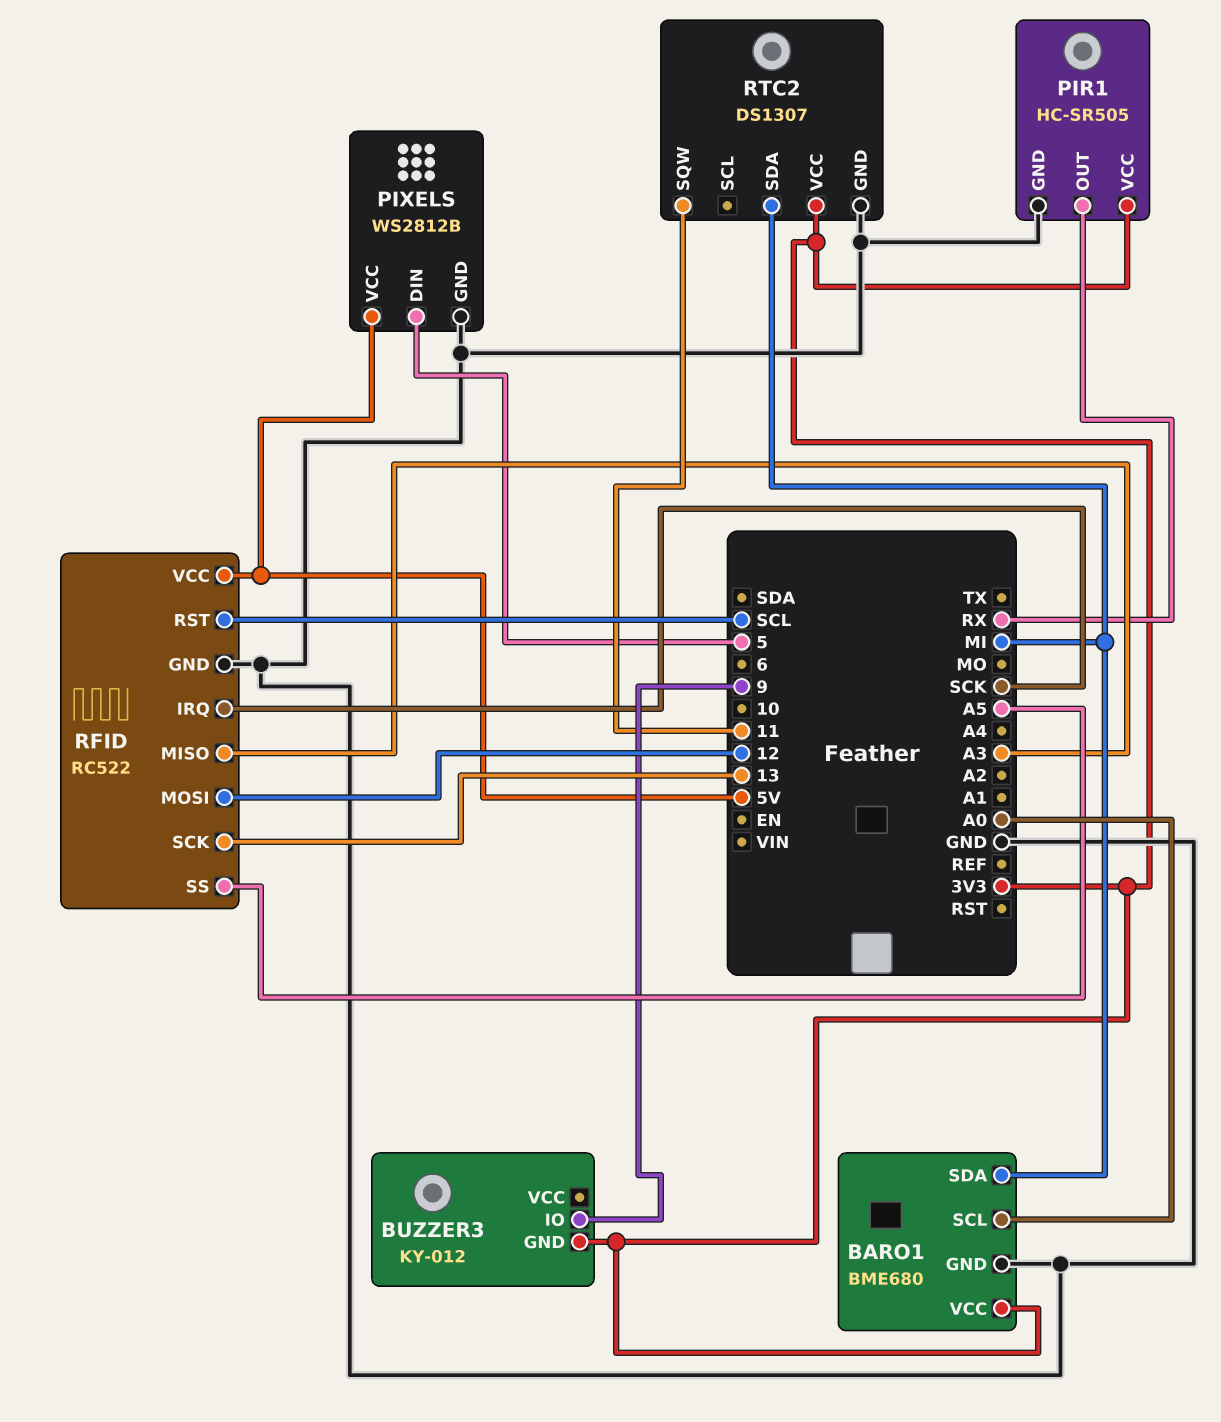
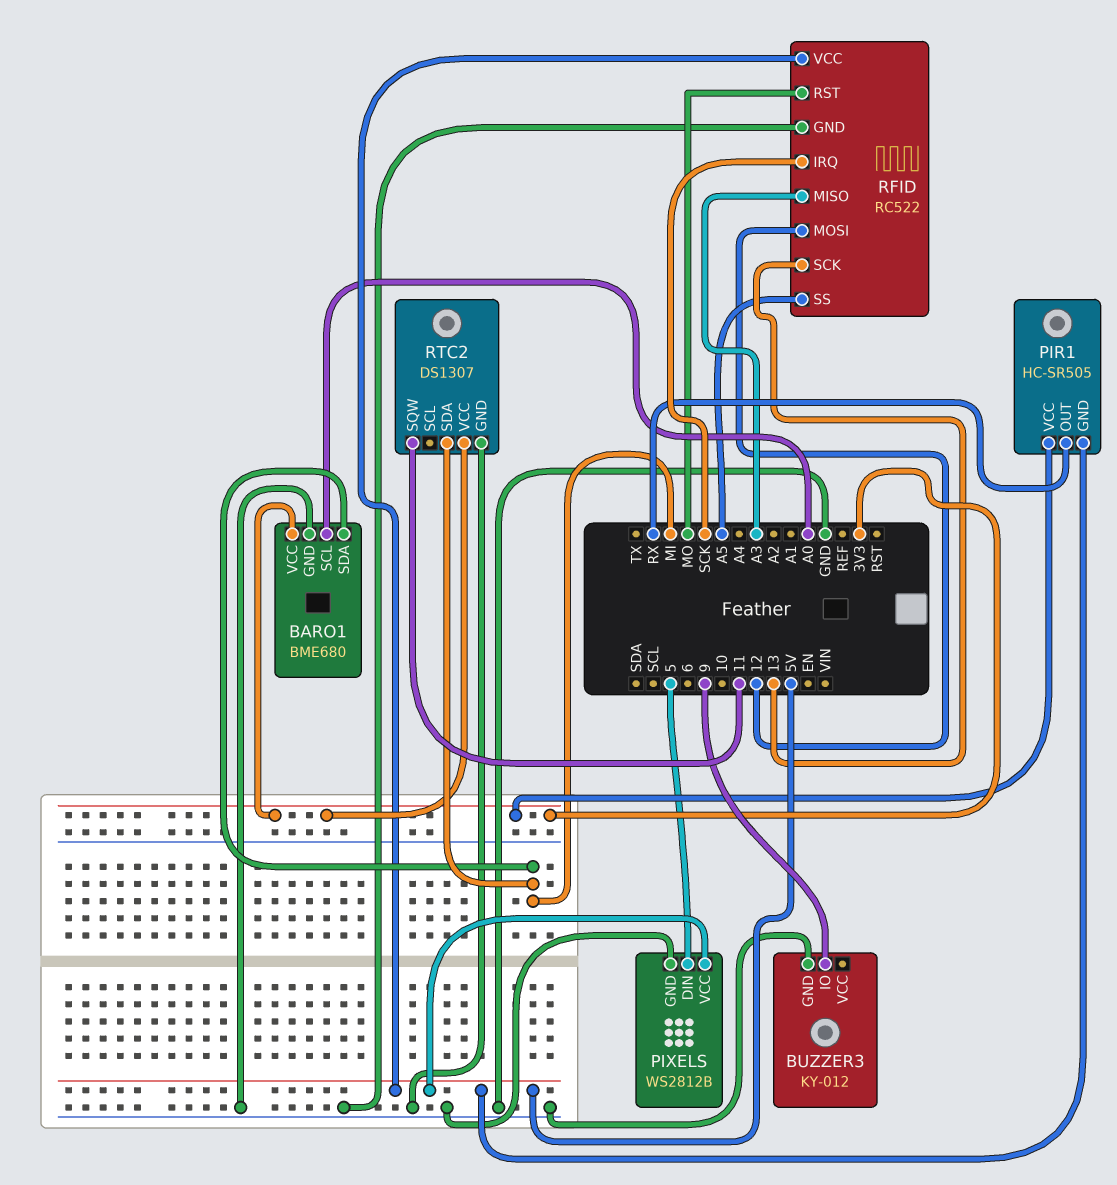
BUZZER3 pin GND: 3V3 -> GND
PIR1 pin GND: GND -> 5V
RFID pin RST: SCL -> MO

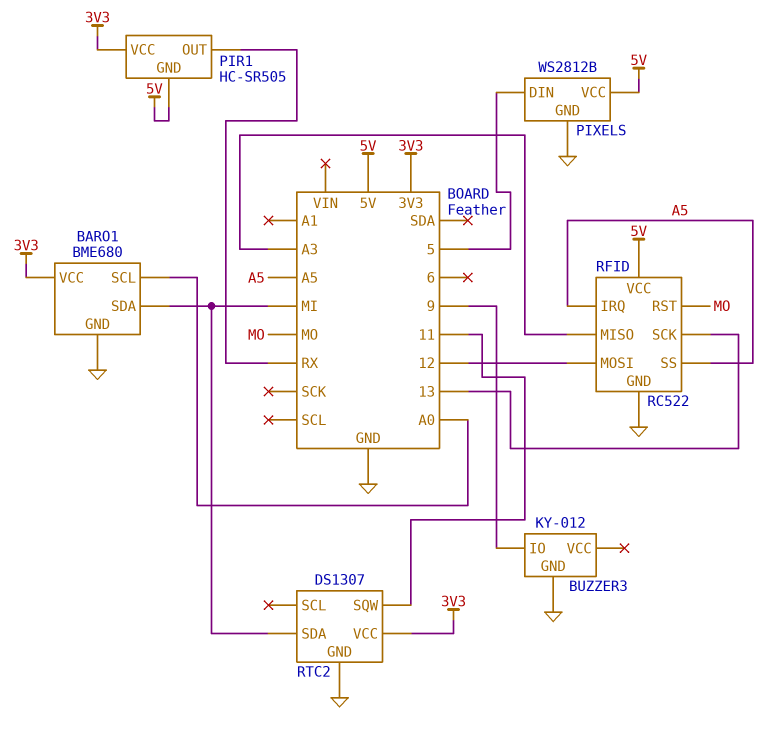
RFID pin IRQ: SCK -> A5

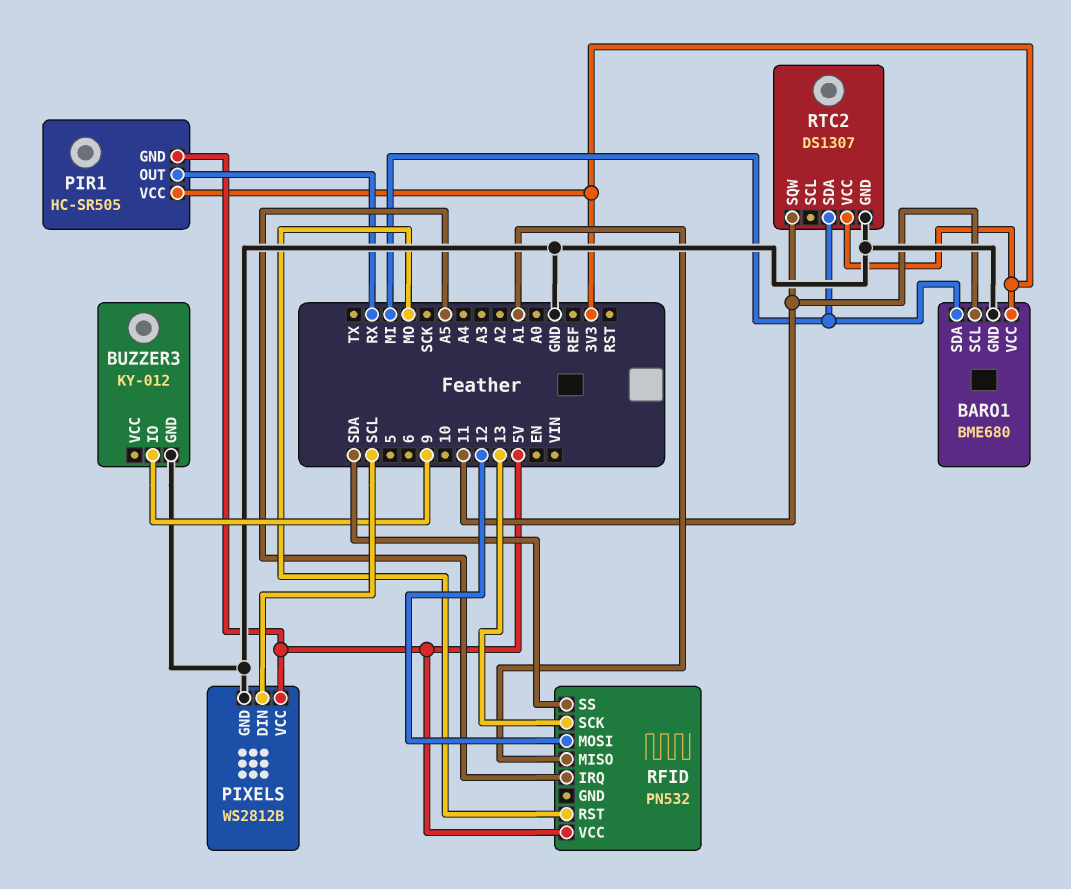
BARO1 pin SCL: A0 -> 11
PIXELS pin DIN: 5 -> SCL
RFID: RC522 -> PN532
RFID pin GND: GND -> none
RFID pin MISO: A3 -> A1
RFID pin SS: A5 -> SDA

